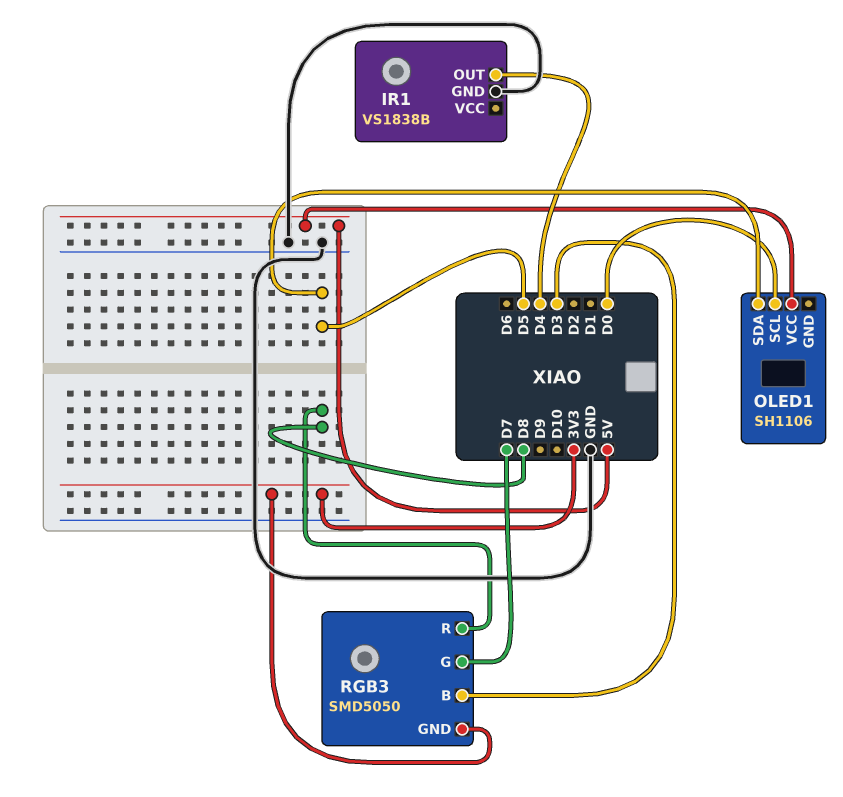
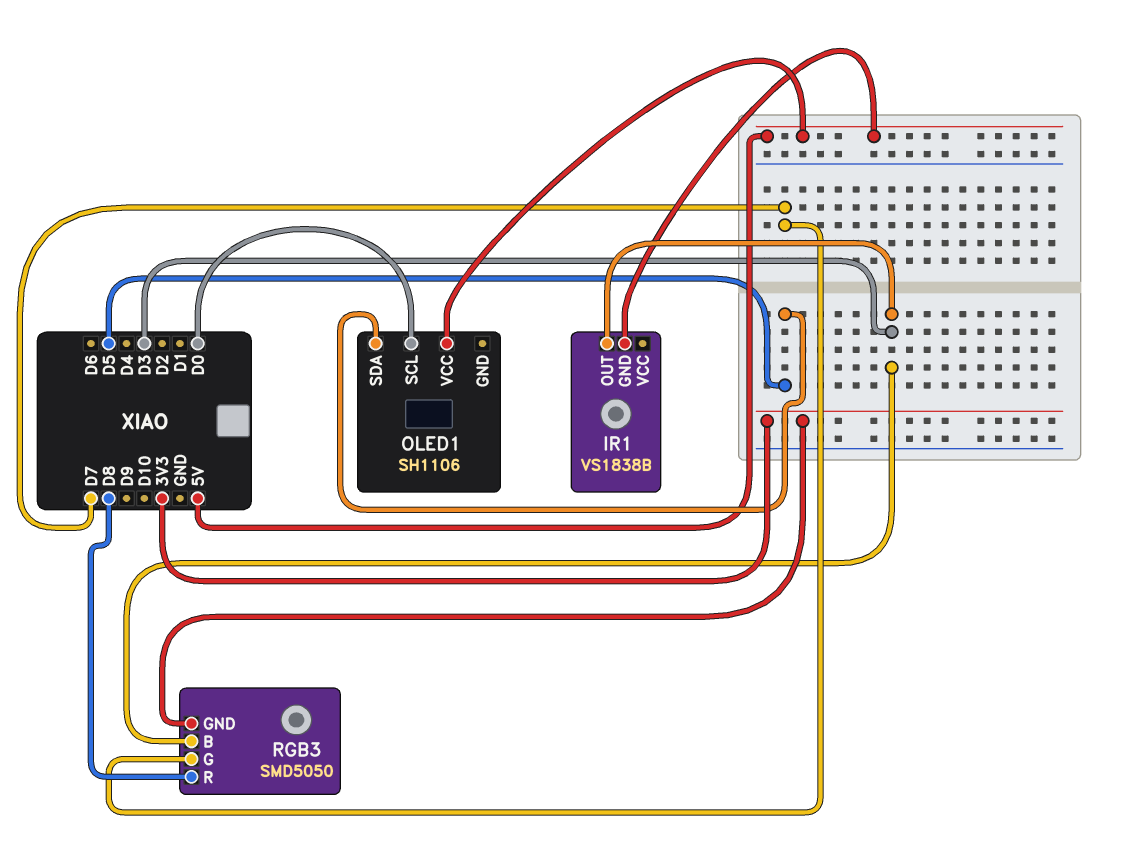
IR1 pin GND: GND -> 5V
IR1 pin OUT: D4 -> D3

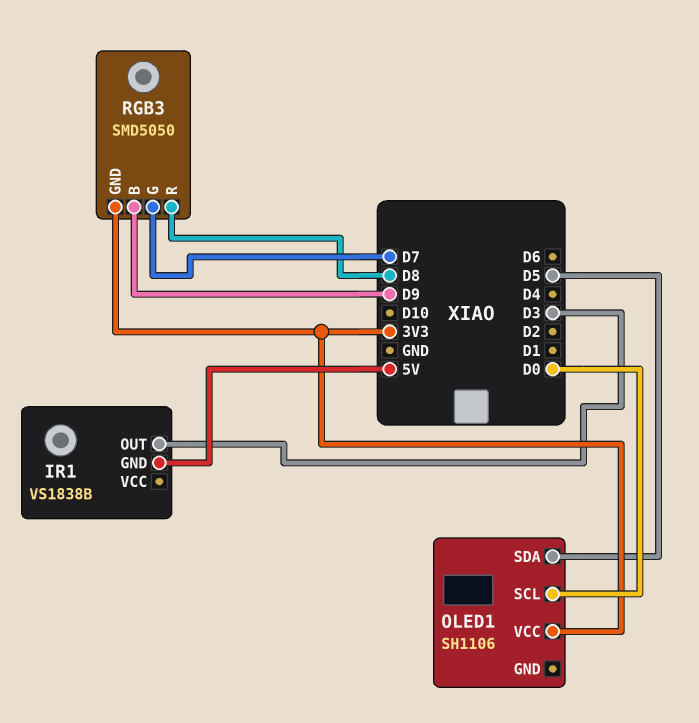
OLED1 pin VCC: 5V -> 3V3
RGB3 pin B: D3 -> D9

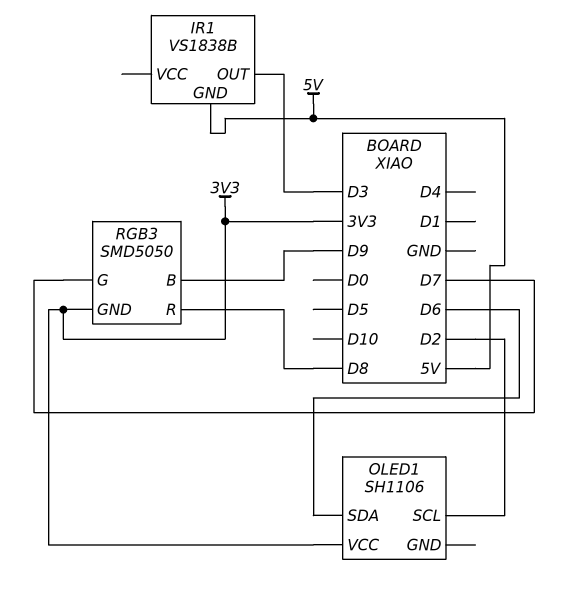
OLED1 pin SCL: D0 -> D2
OLED1 pin SDA: D5 -> D6

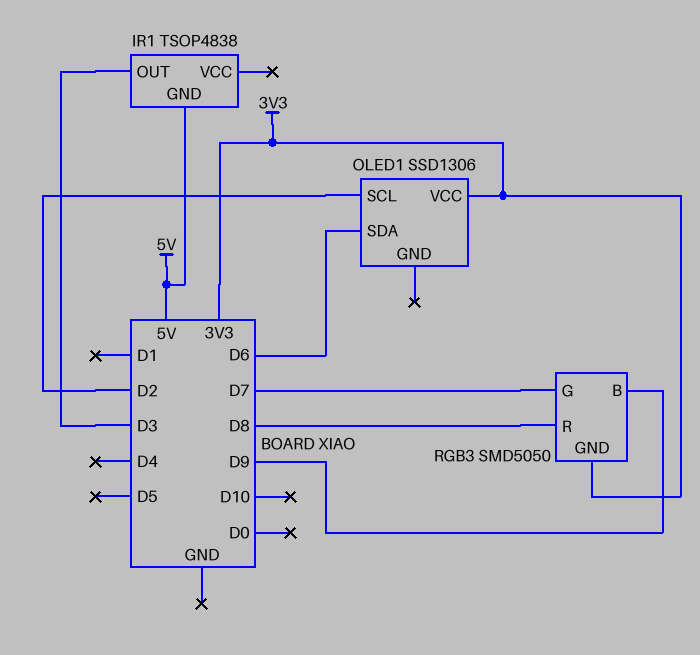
IR1: VS1838B -> TSOP4838
OLED1: SH1106 -> SSD1306

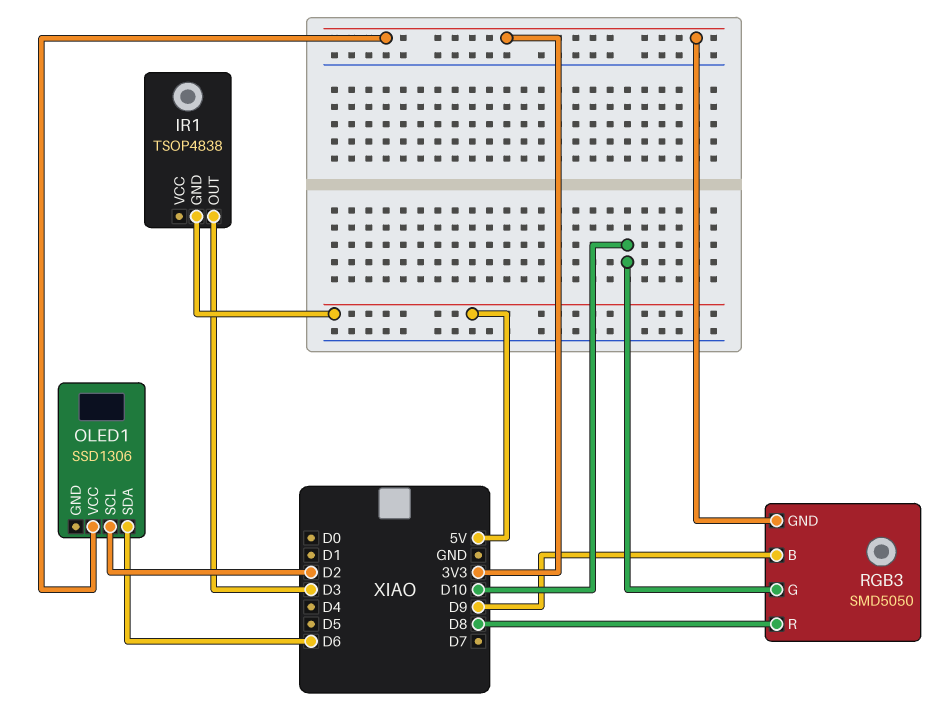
RGB3 pin G: D7 -> D10

